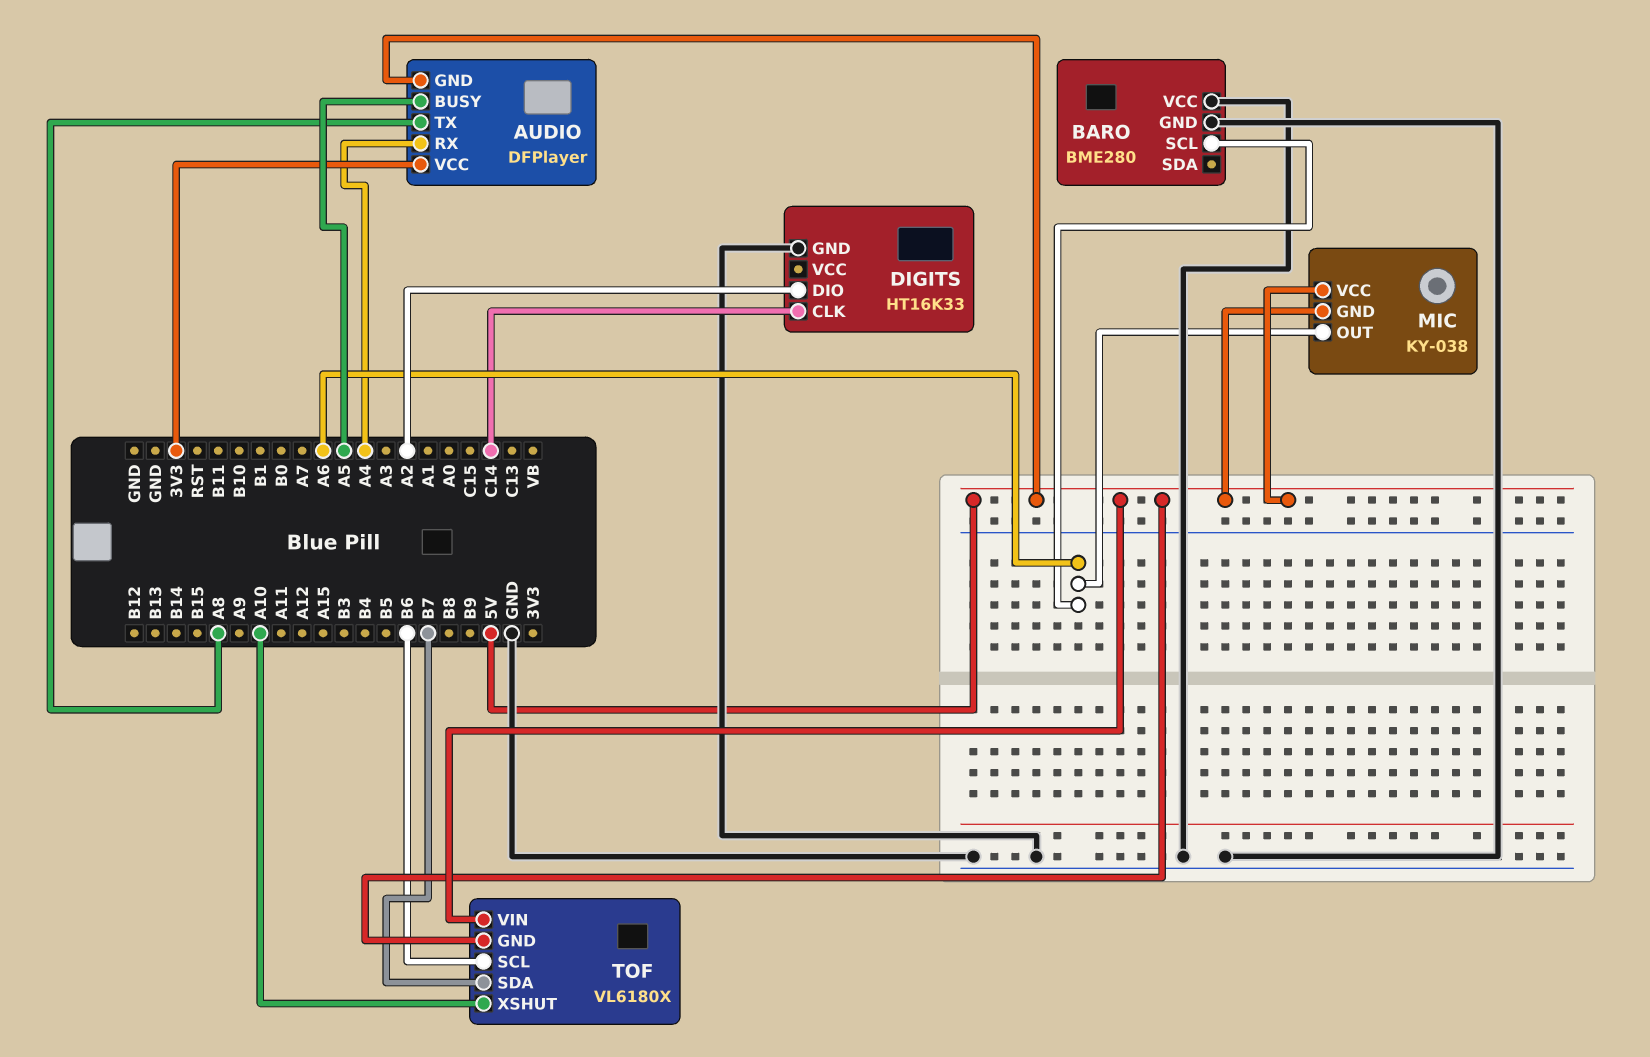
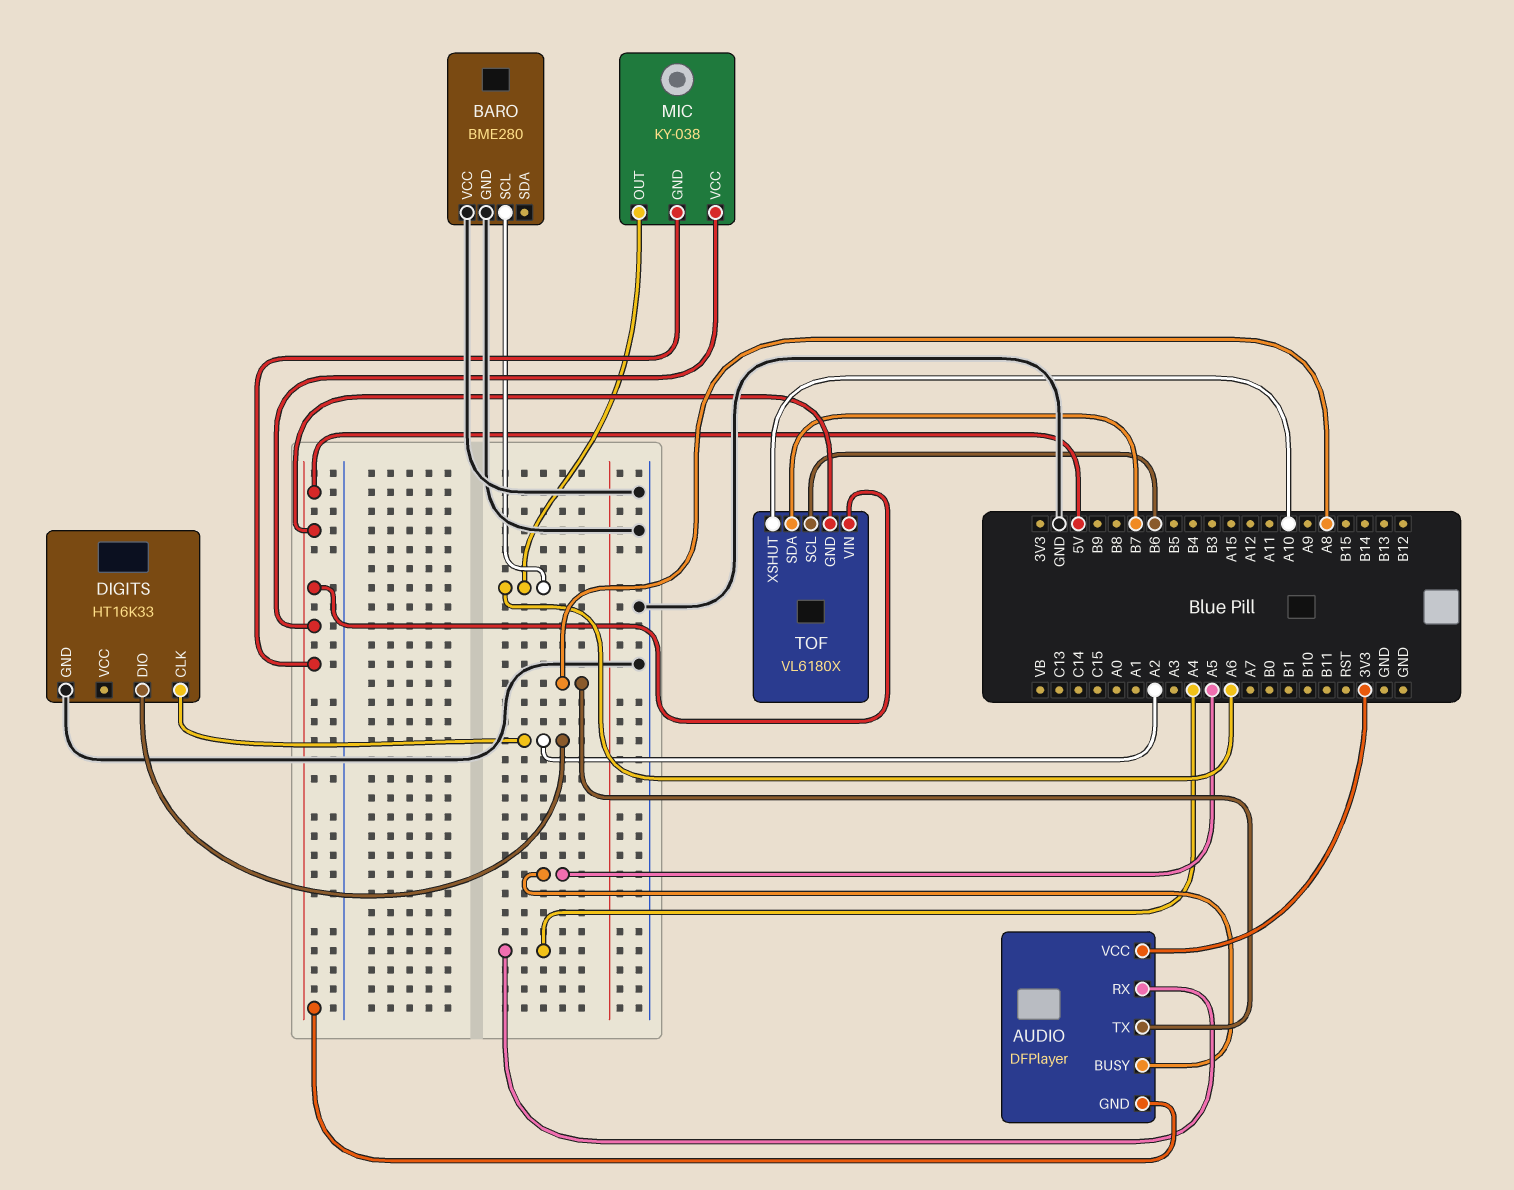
DIGITS pin CLK: C14 -> A2

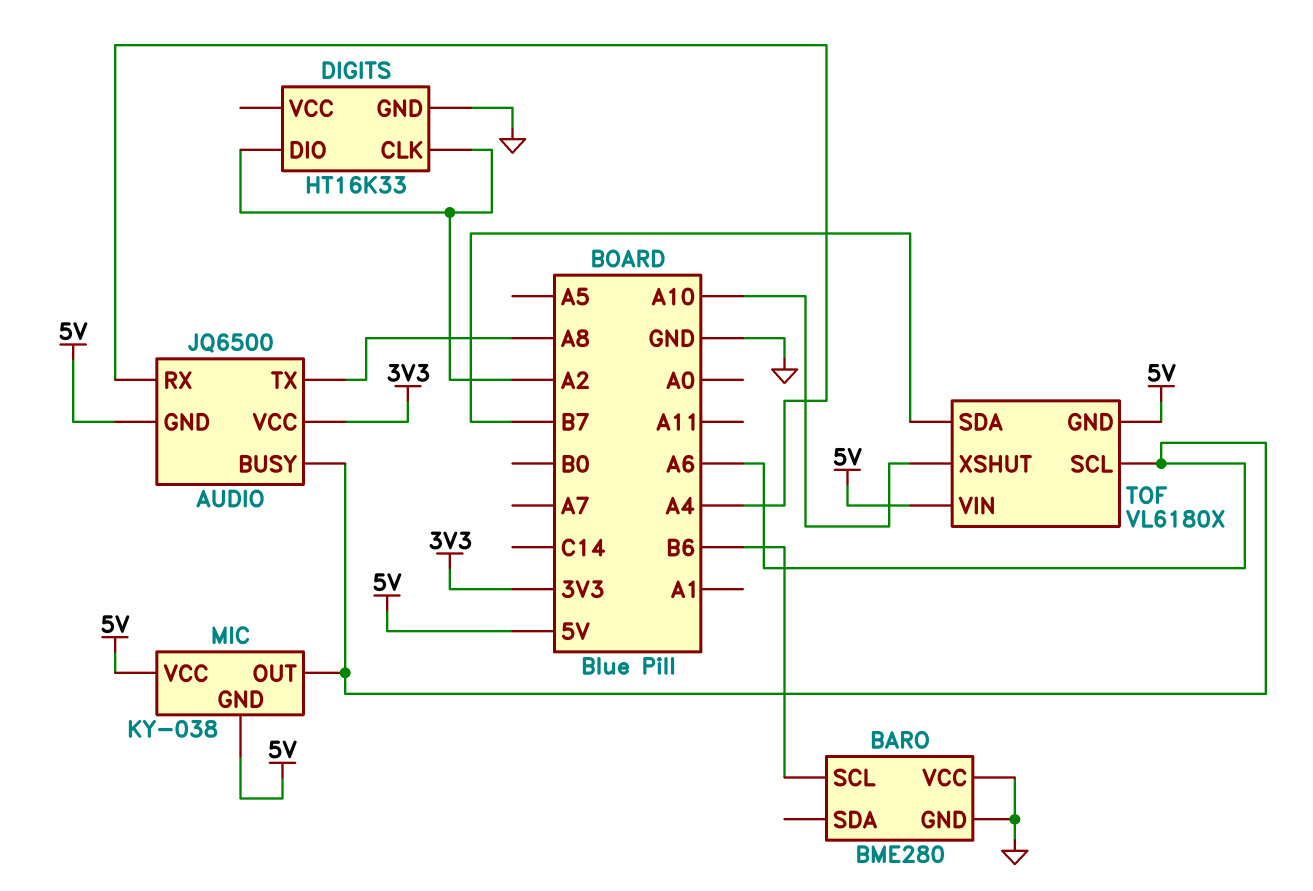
AUDIO: DFPlayer -> JQ6500
AUDIO pin BUSY: A5 -> A6
BARO pin SCL: A6 -> B6
TOF pin SCL: B6 -> A6

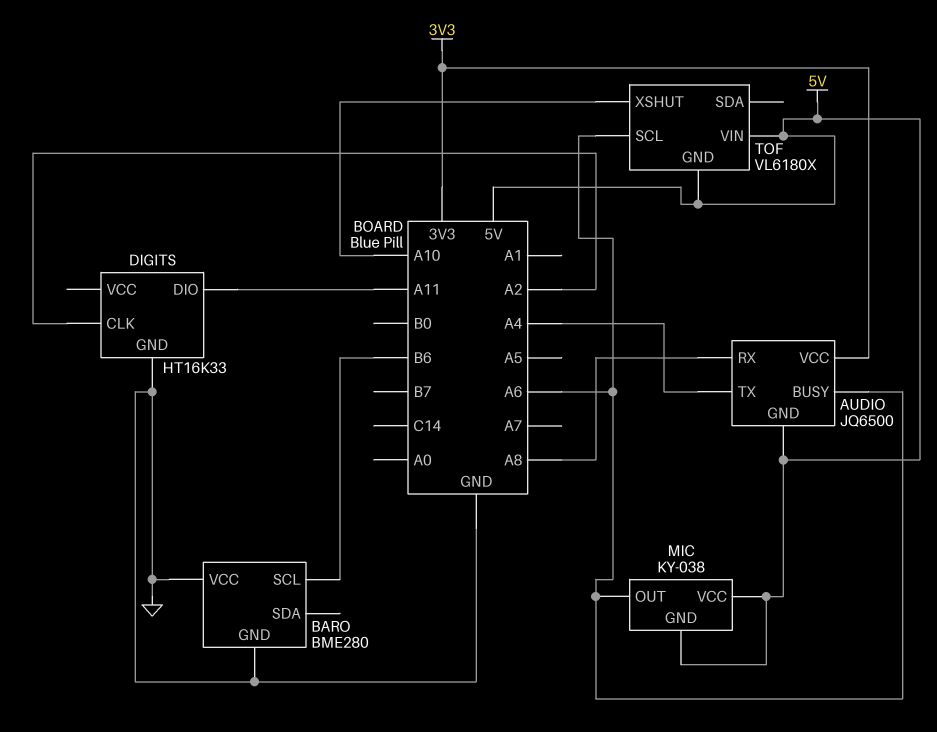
AUDIO pin RX: A4 -> A8
AUDIO pin TX: A8 -> A4
DIGITS pin DIO: A2 -> A11
TOF pin SDA: B7 -> none

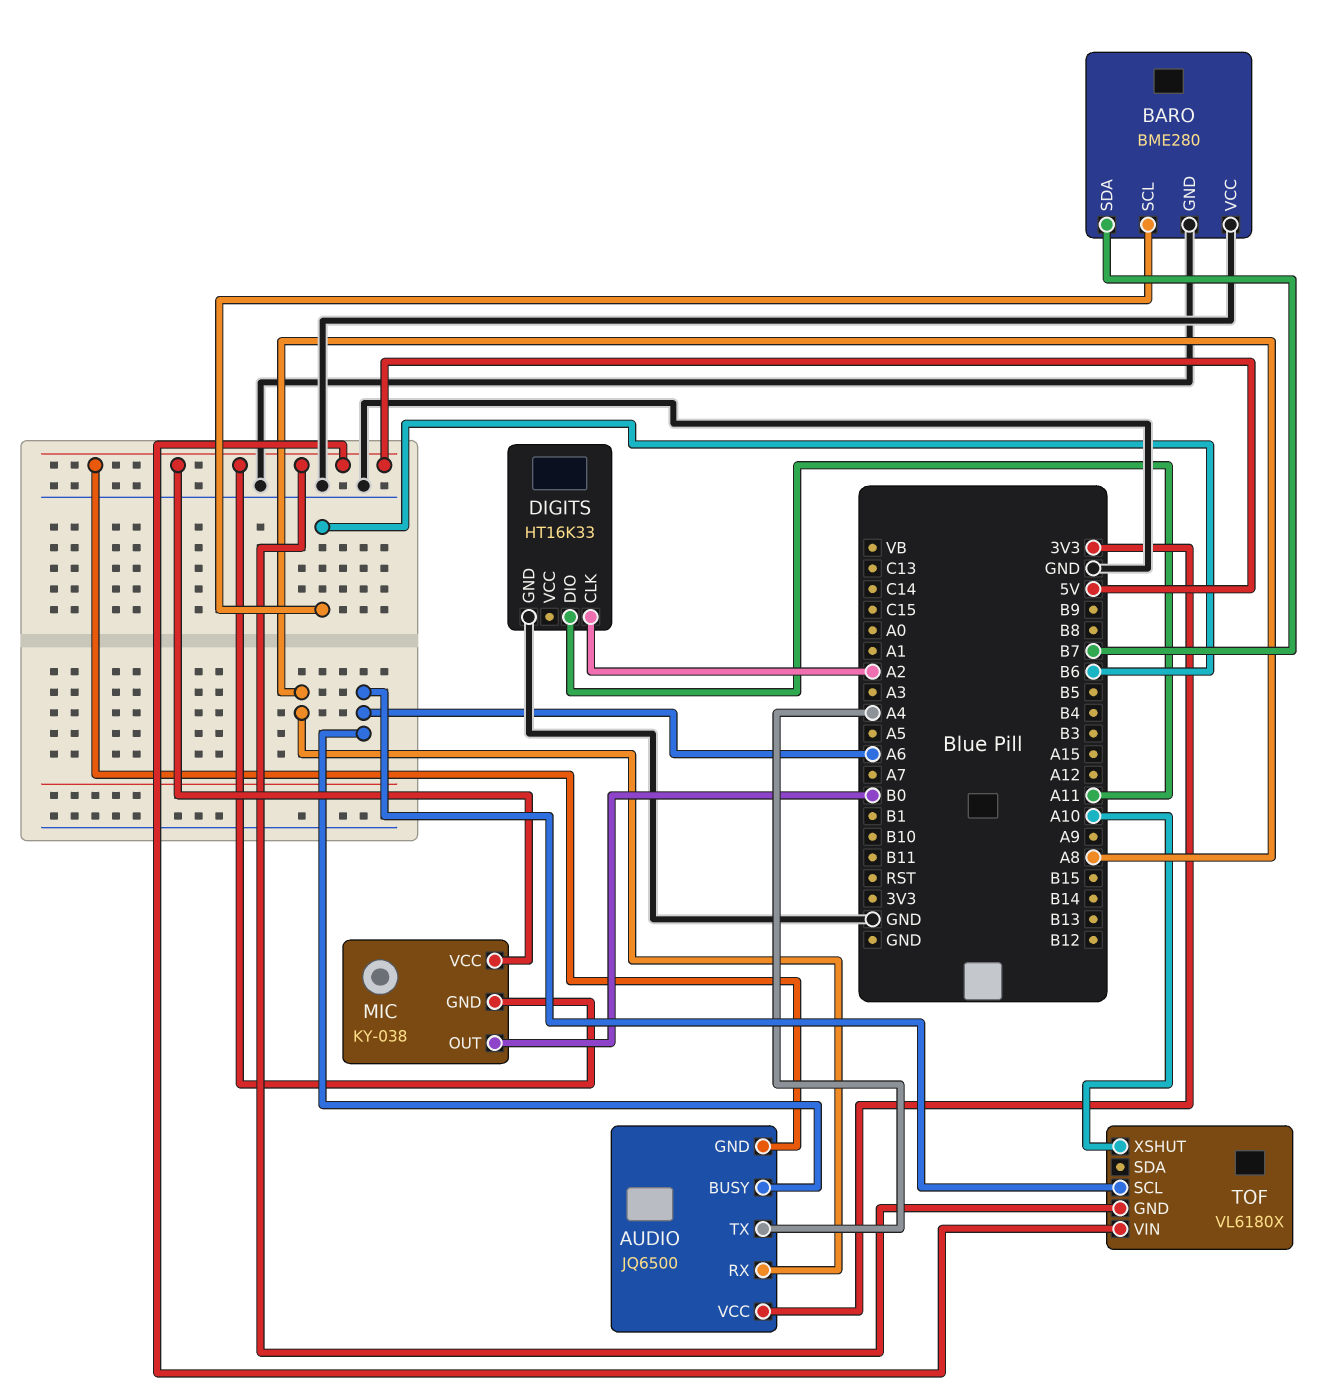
BARO pin SDA: none -> B7
MIC pin OUT: A6 -> B0

